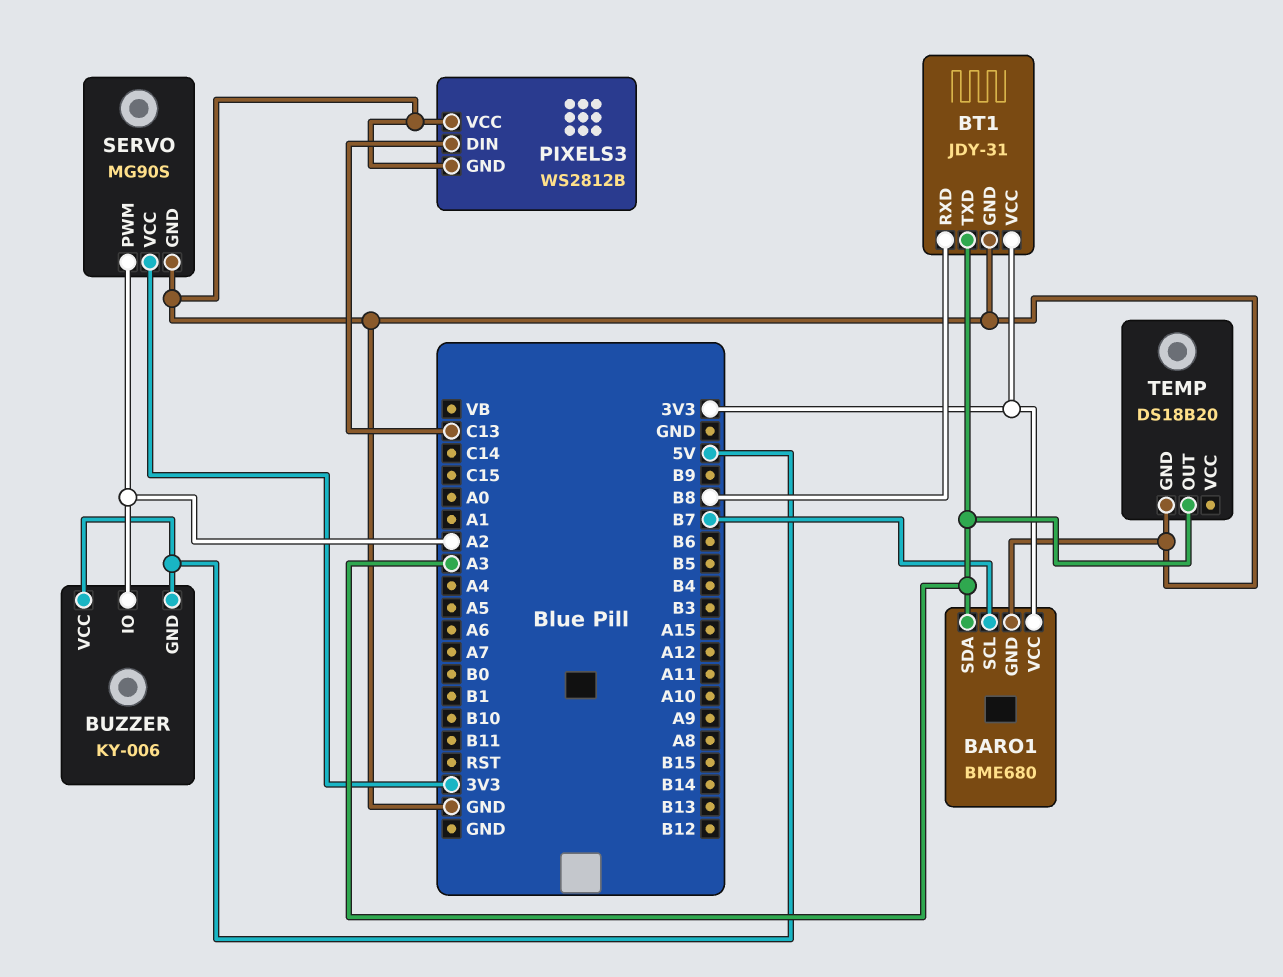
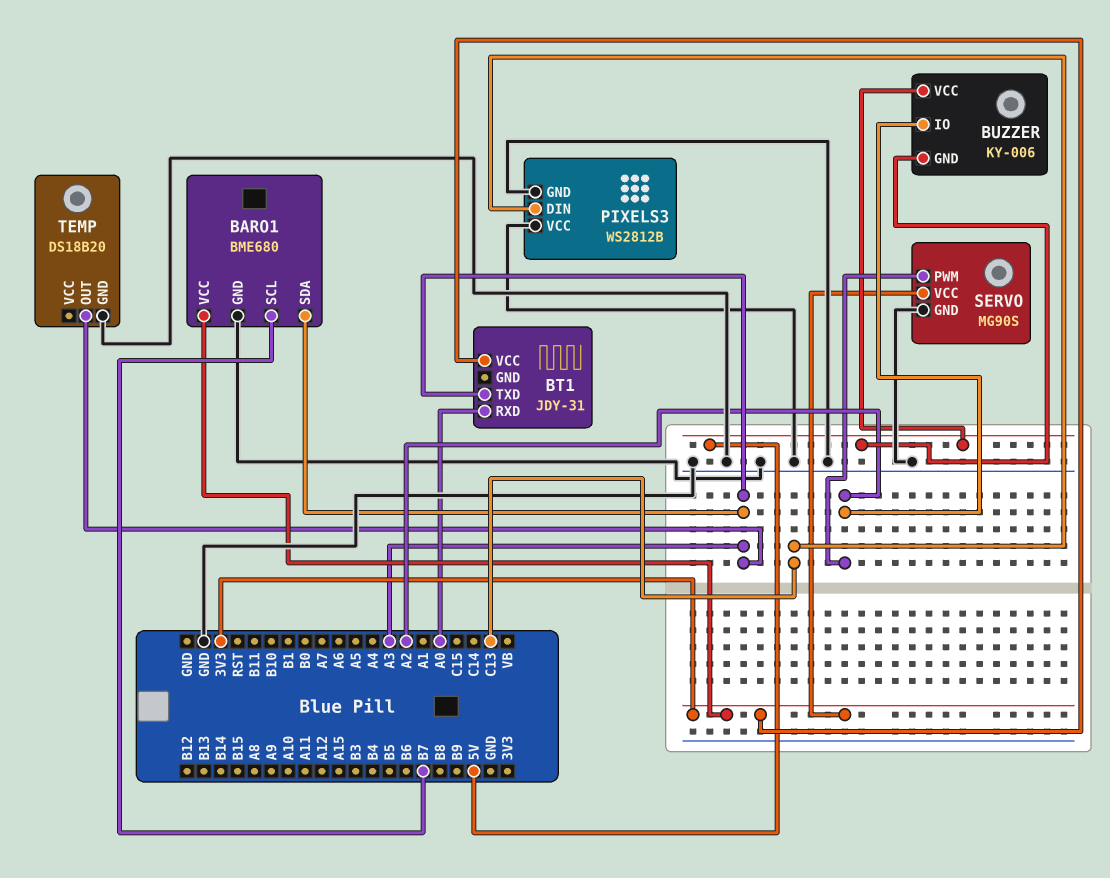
BT1 pin GND: GND -> none
BT1 pin RXD: B8 -> A0

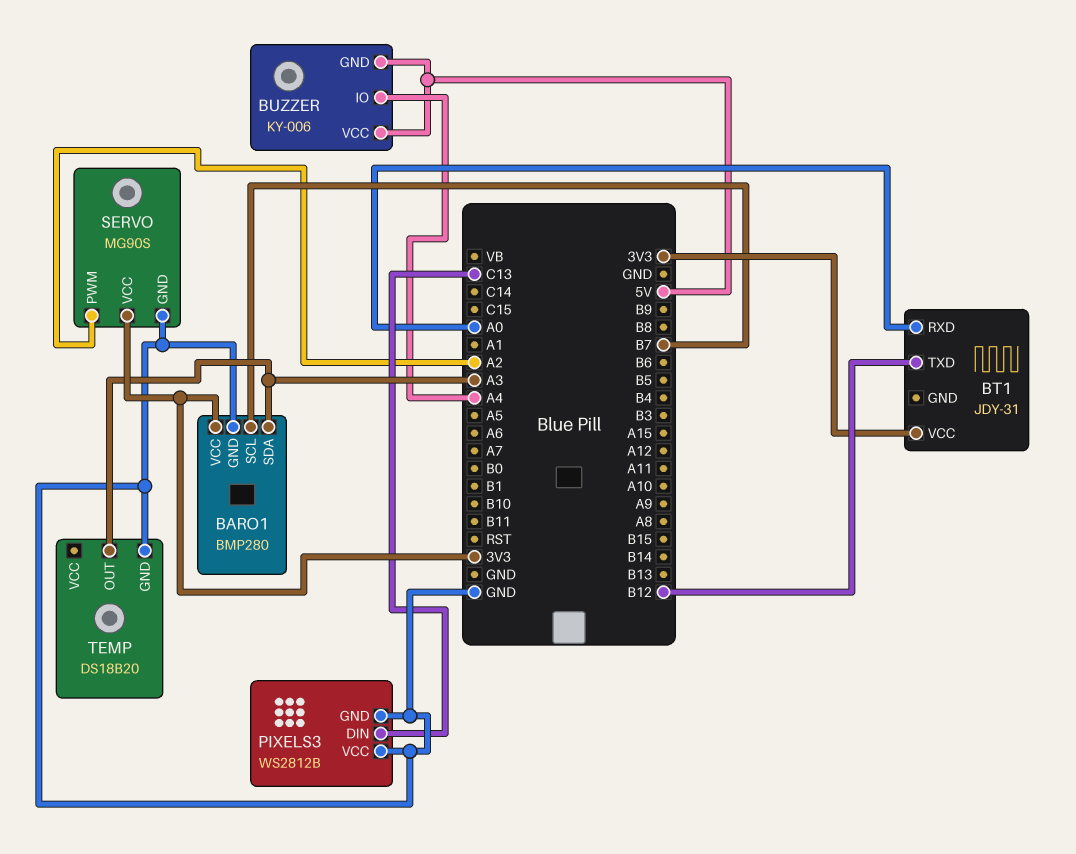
BARO1: BME680 -> BMP280
BT1 pin TXD: A3 -> B12
BUZZER pin IO: A2 -> A4

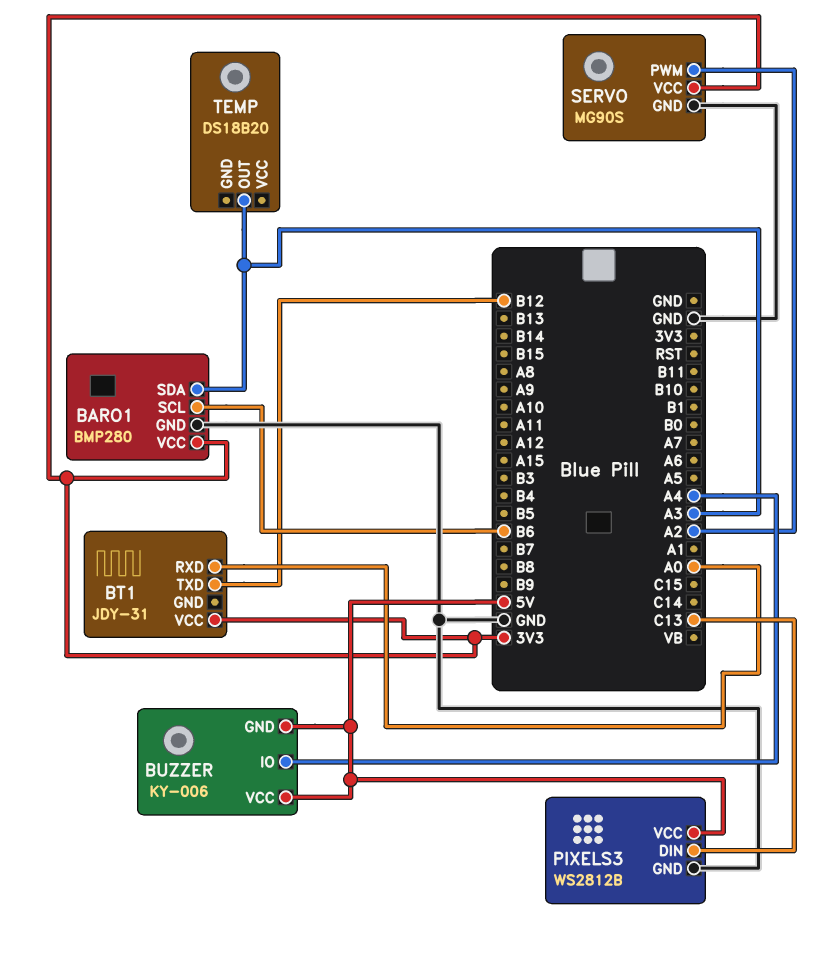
BARO1 pin SCL: B7 -> B6
PIXELS3 pin VCC: GND -> 5V
TEMP pin GND: GND -> none

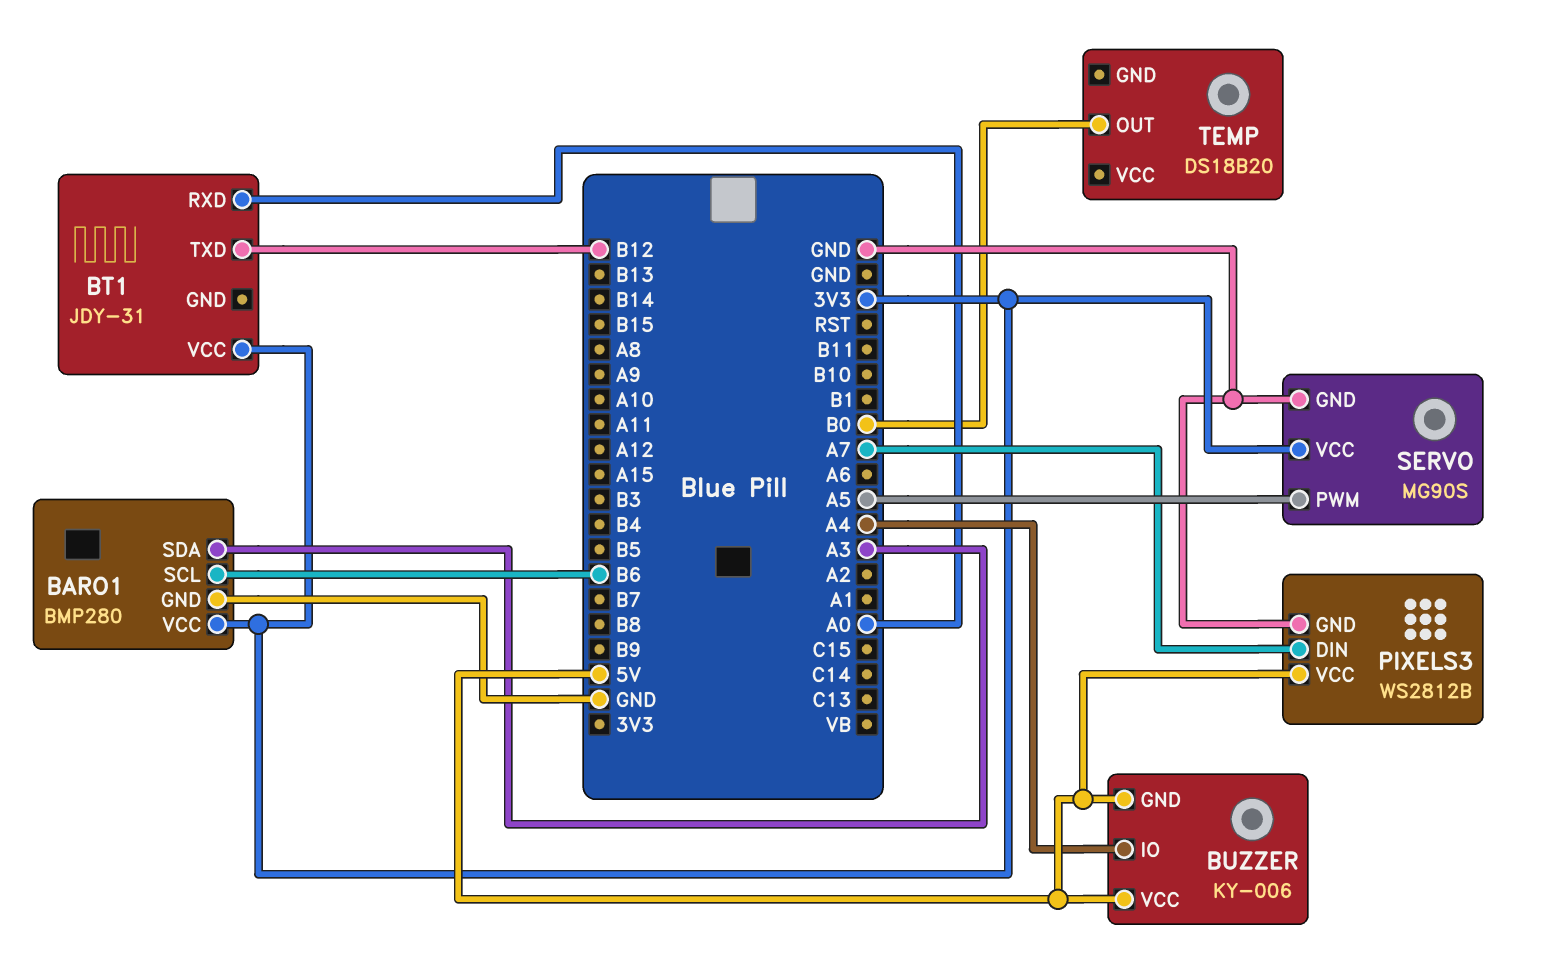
PIXELS3 pin DIN: C13 -> A7
SERVO pin PWM: A2 -> A5
TEMP pin OUT: A3 -> B0

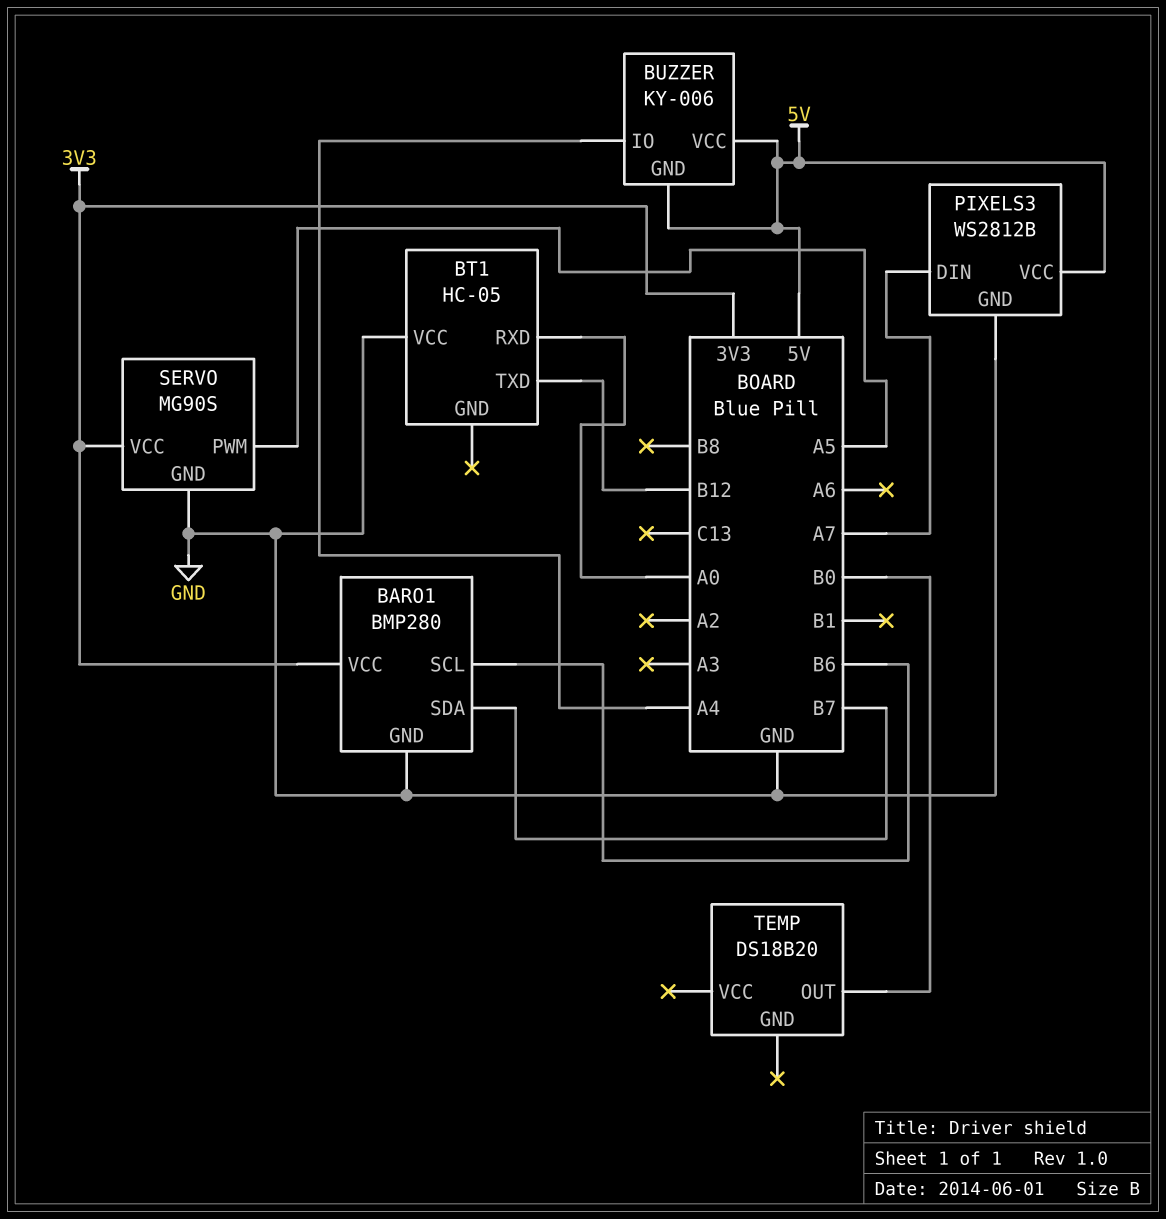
BARO1 pin SDA: A3 -> B7
BT1: JDY-31 -> HC-05
BT1 pin VCC: 3V3 -> GND

